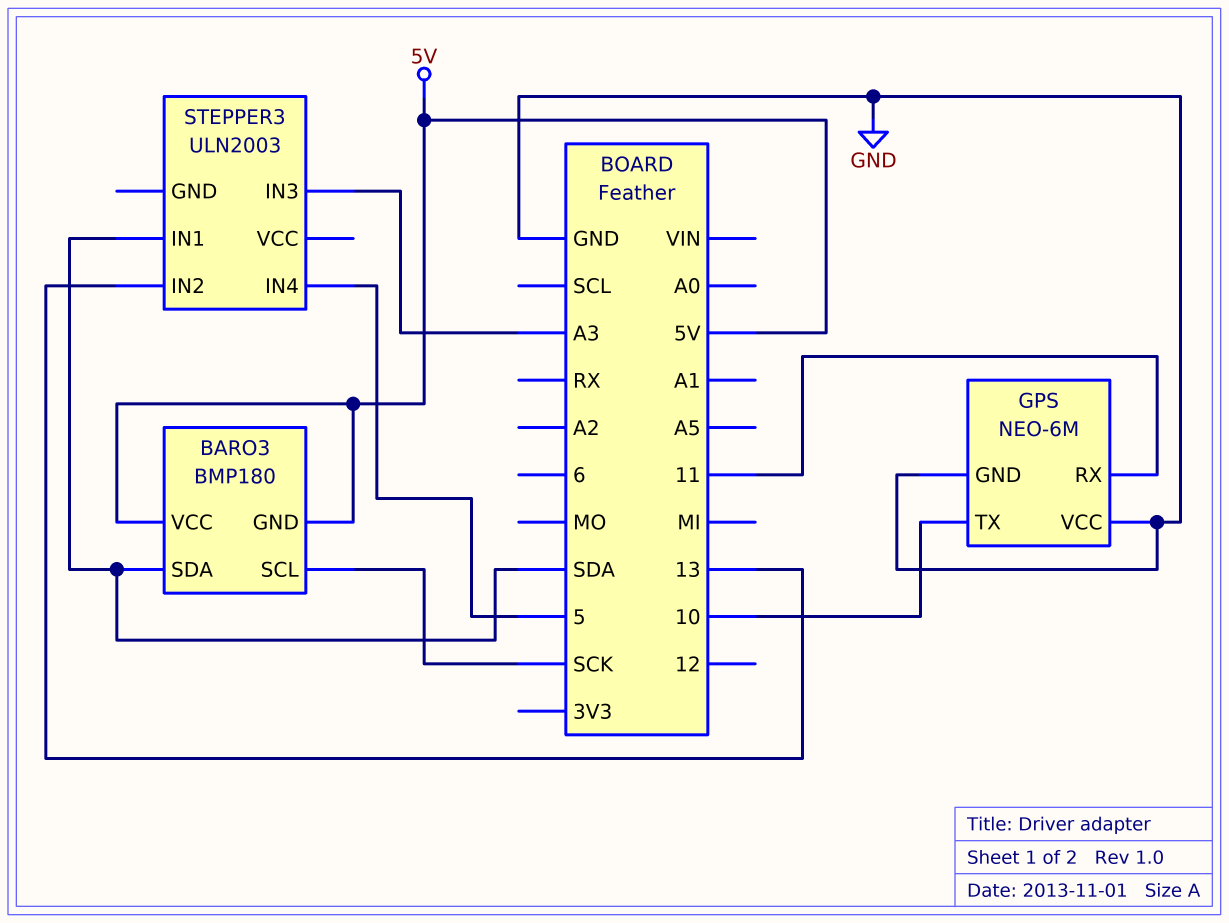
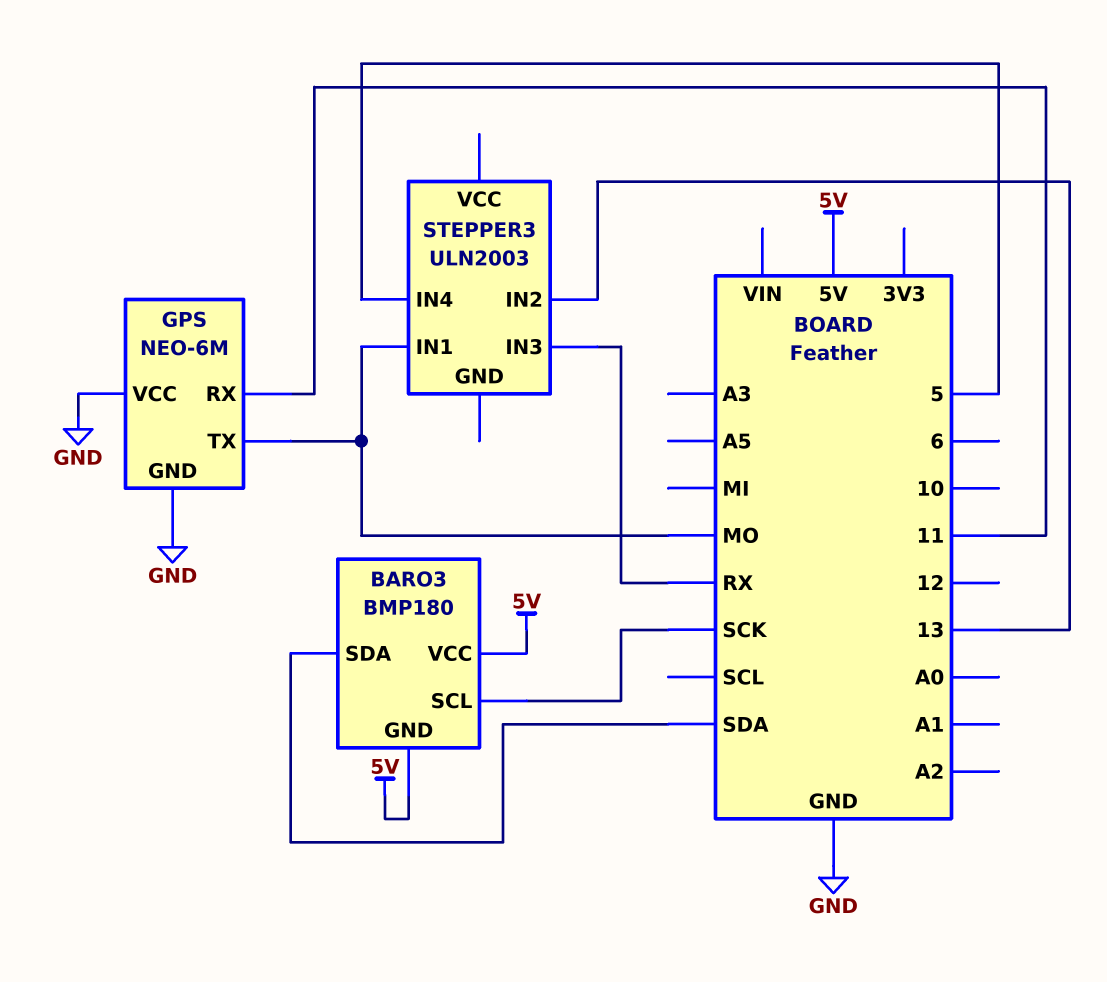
GPS pin TX: 10 -> MO
STEPPER3 pin IN1: SDA -> MO
STEPPER3 pin IN3: A3 -> RX

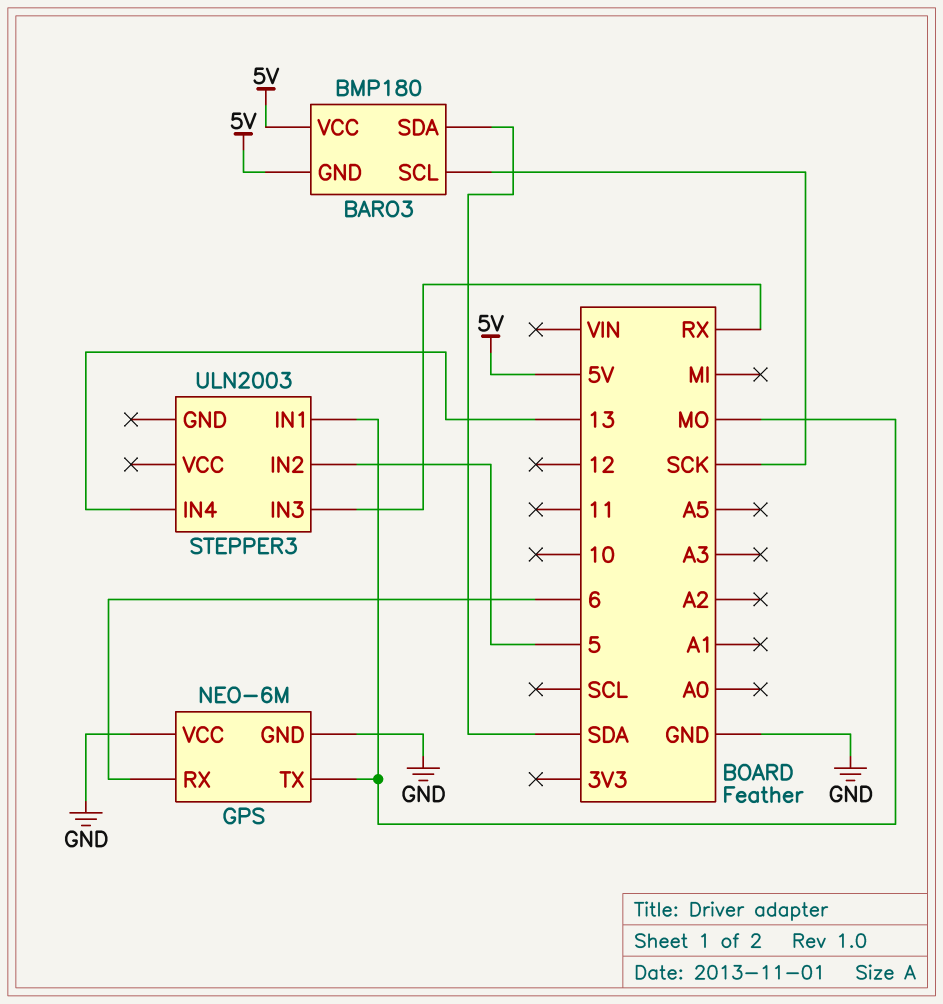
GPS pin RX: 11 -> 6
STEPPER3 pin IN2: 13 -> 5
STEPPER3 pin IN4: 5 -> 13

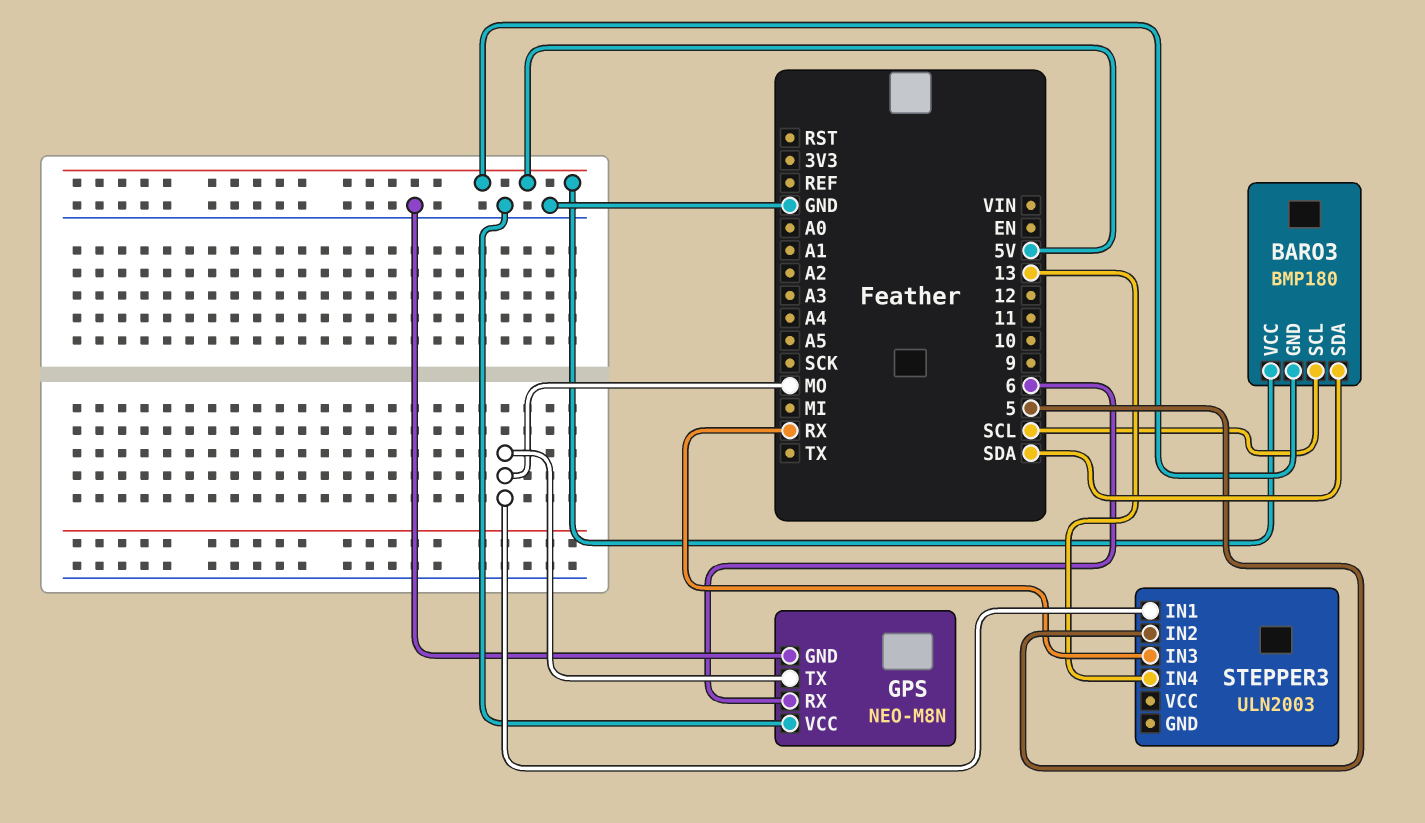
BARO3 pin SCL: SCK -> SCL
GPS: NEO-6M -> NEO-M8N

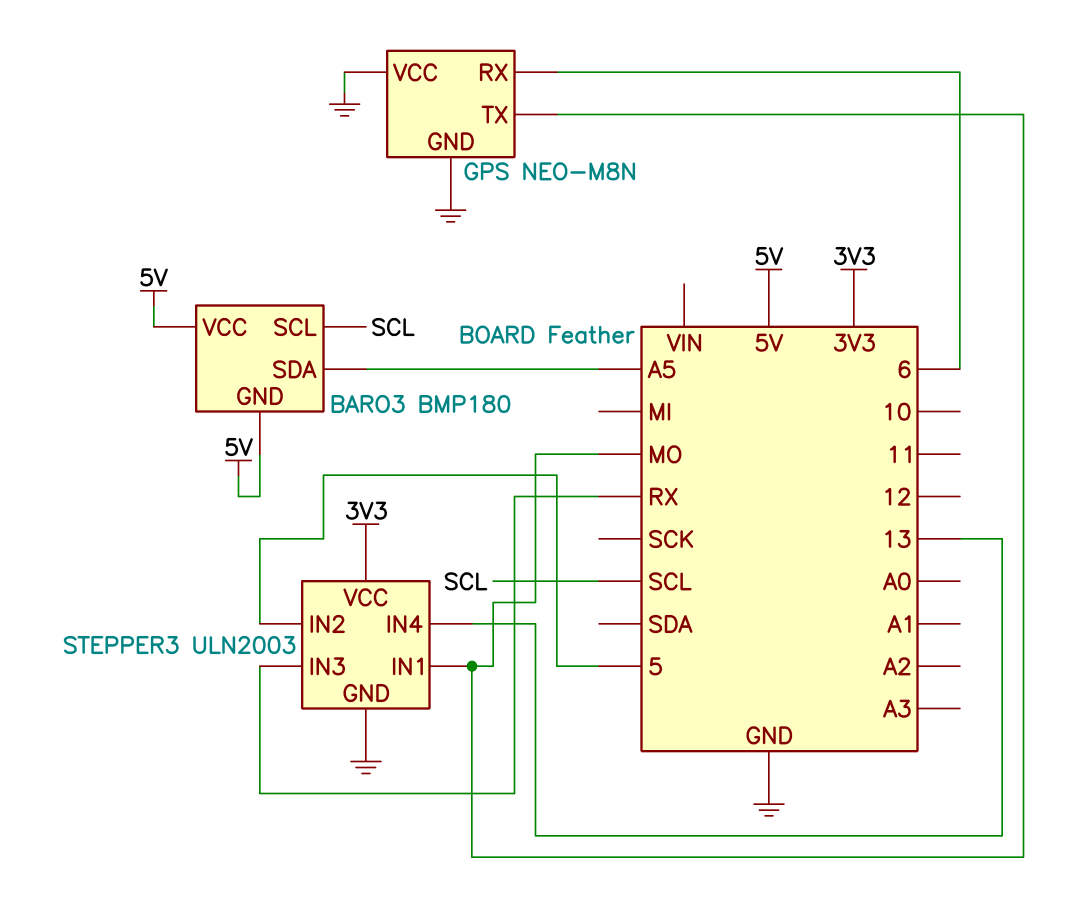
BARO3 pin SDA: SDA -> A5
STEPPER3 pin GND: none -> GND
STEPPER3 pin VCC: none -> 3V3

